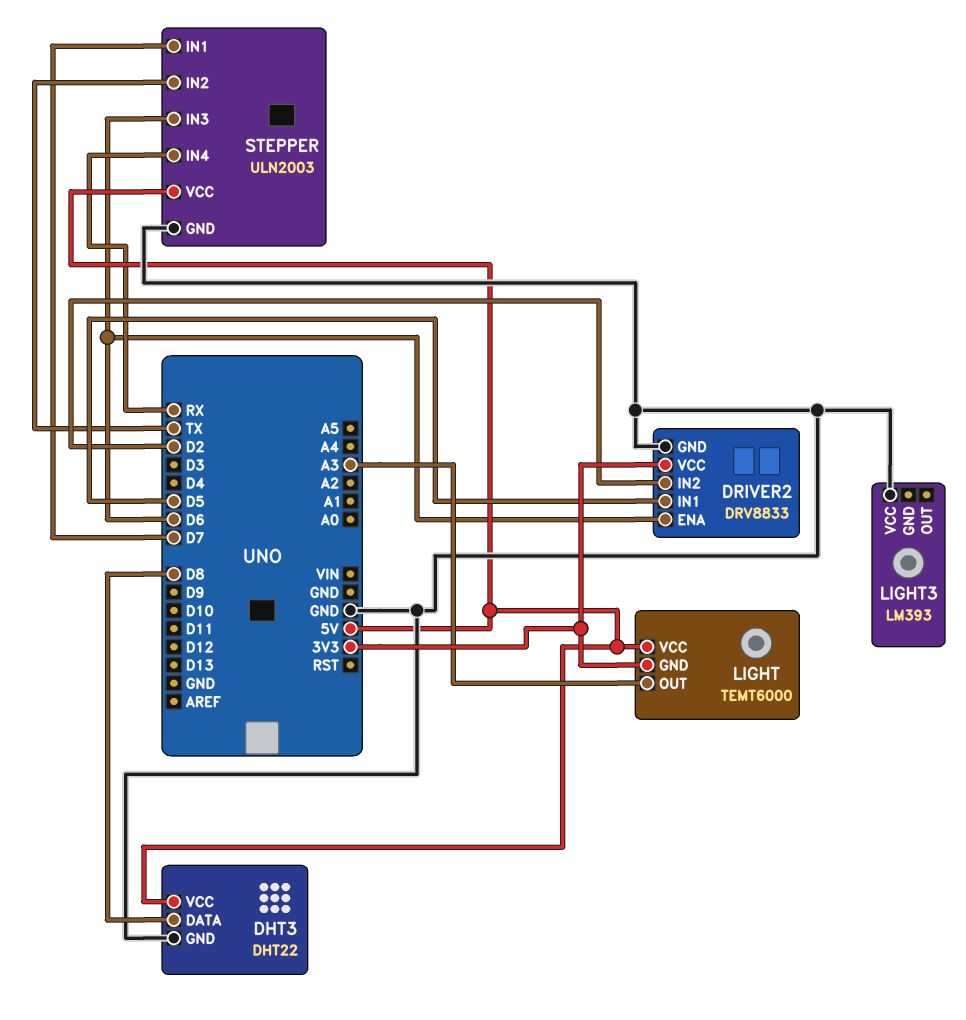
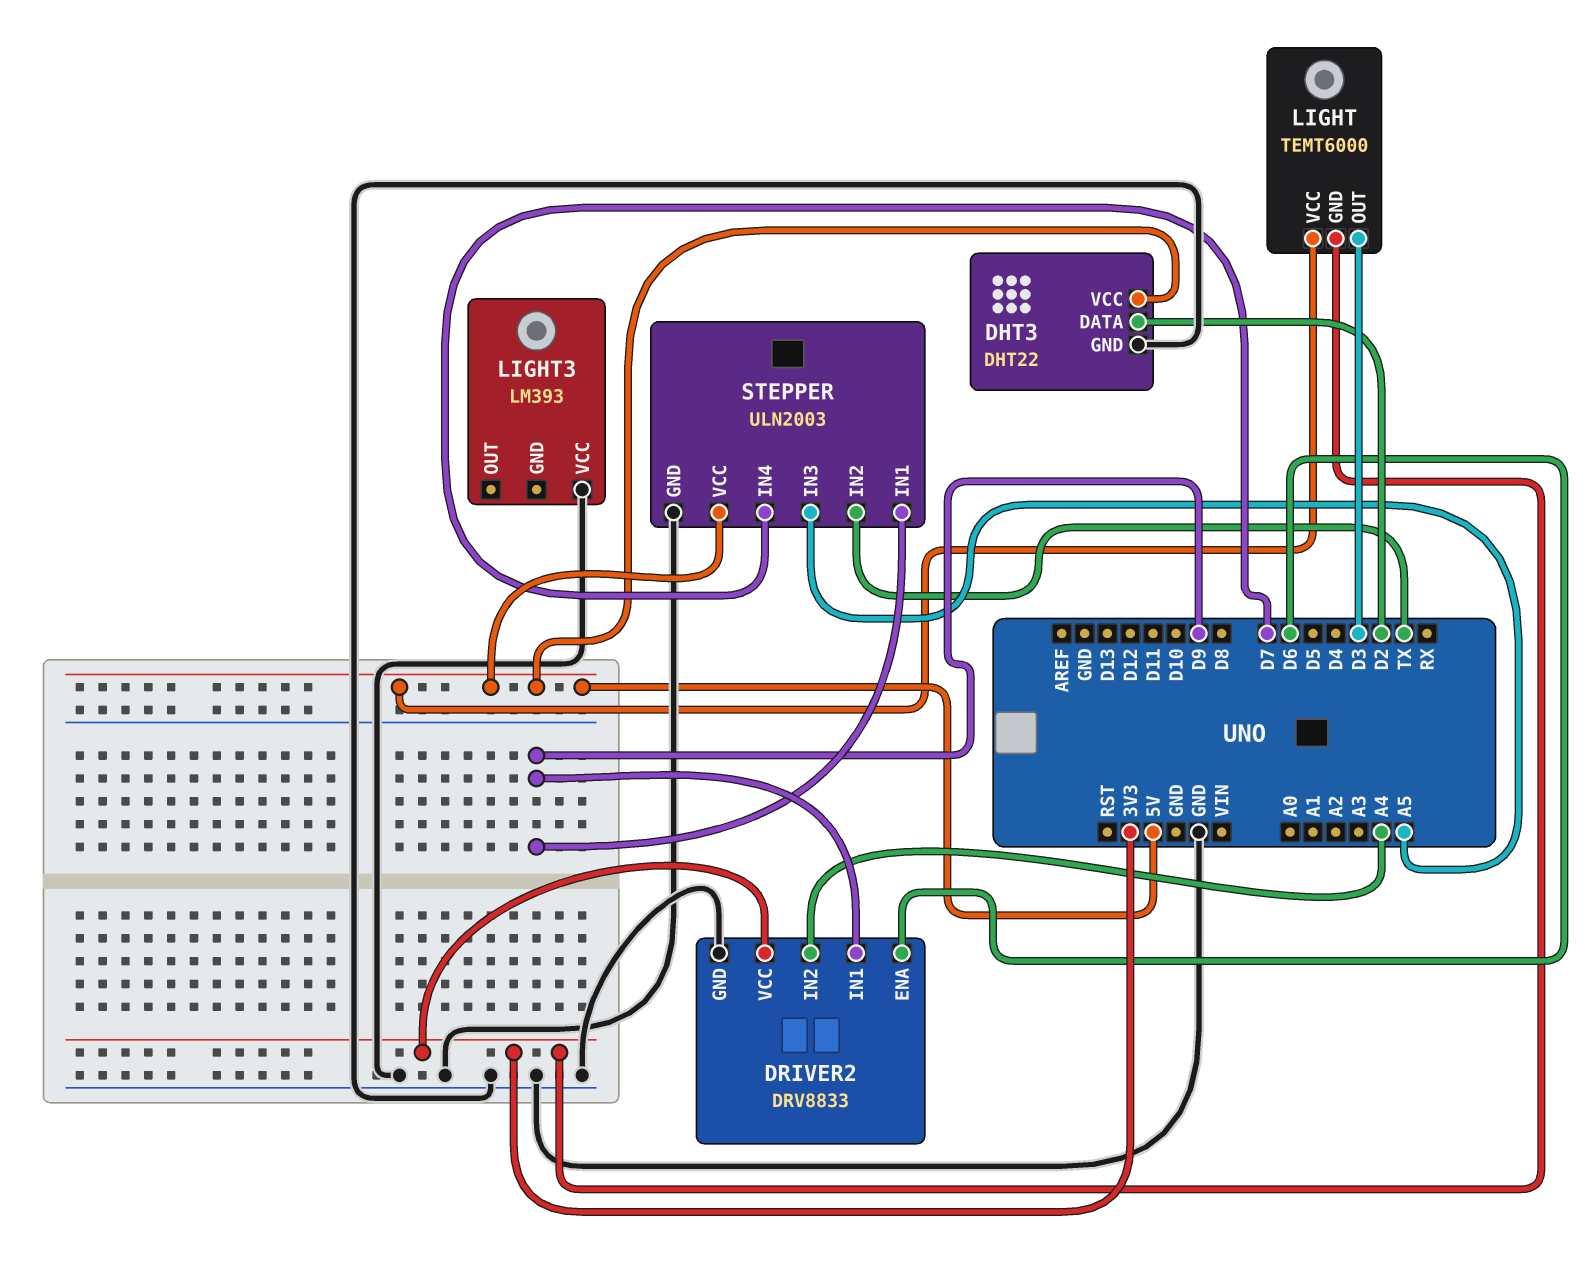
DHT3 pin DATA: D8 -> D2
DRIVER2 pin IN1: D5 -> D9
DRIVER2 pin IN2: D2 -> A4
LIGHT pin OUT: A3 -> D3
STEPPER pin IN1: D7 -> D9
STEPPER pin IN3: D6 -> A5
STEPPER pin IN4: RX -> D7

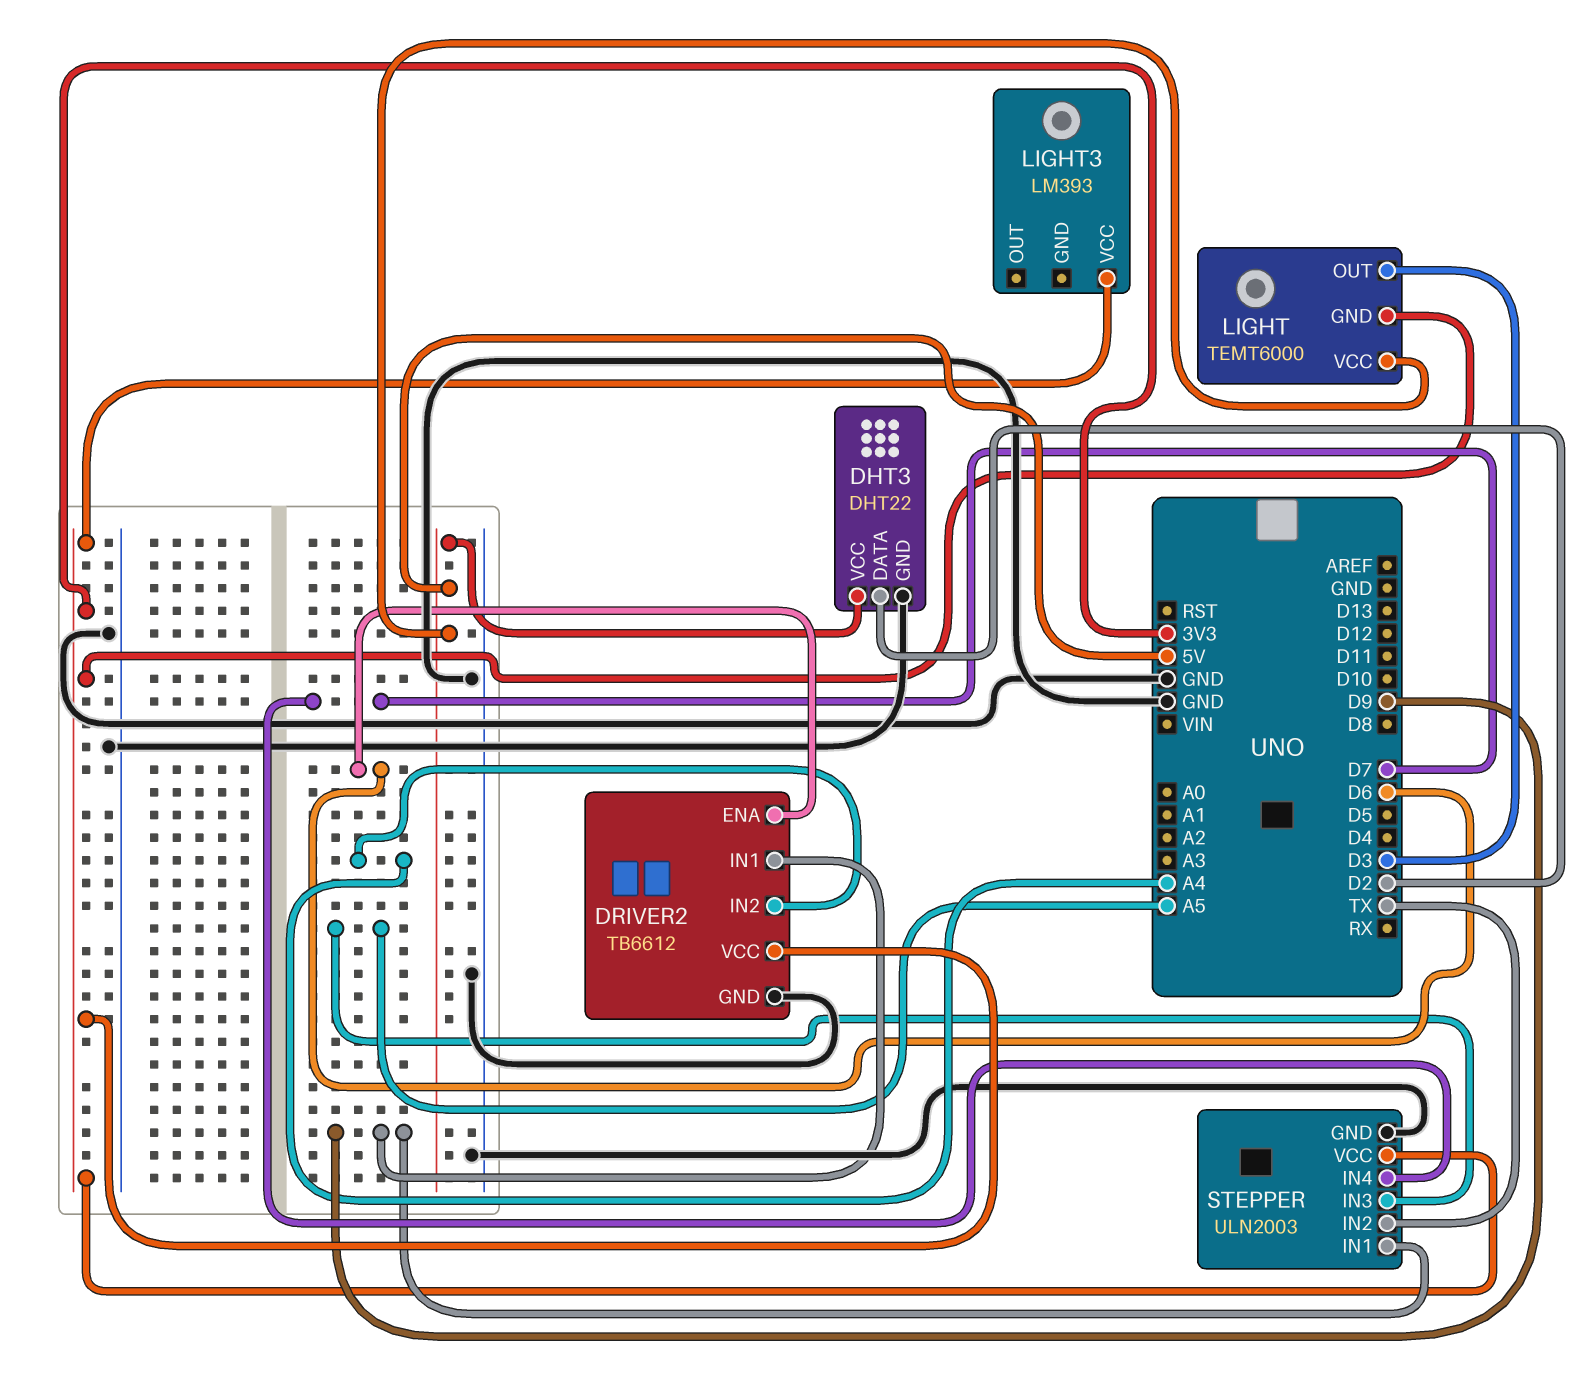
DRIVER2: DRV8833 -> TB6612
LIGHT3 pin VCC: GND -> 3V3
STEPPER pin VCC: 5V -> 3V3

